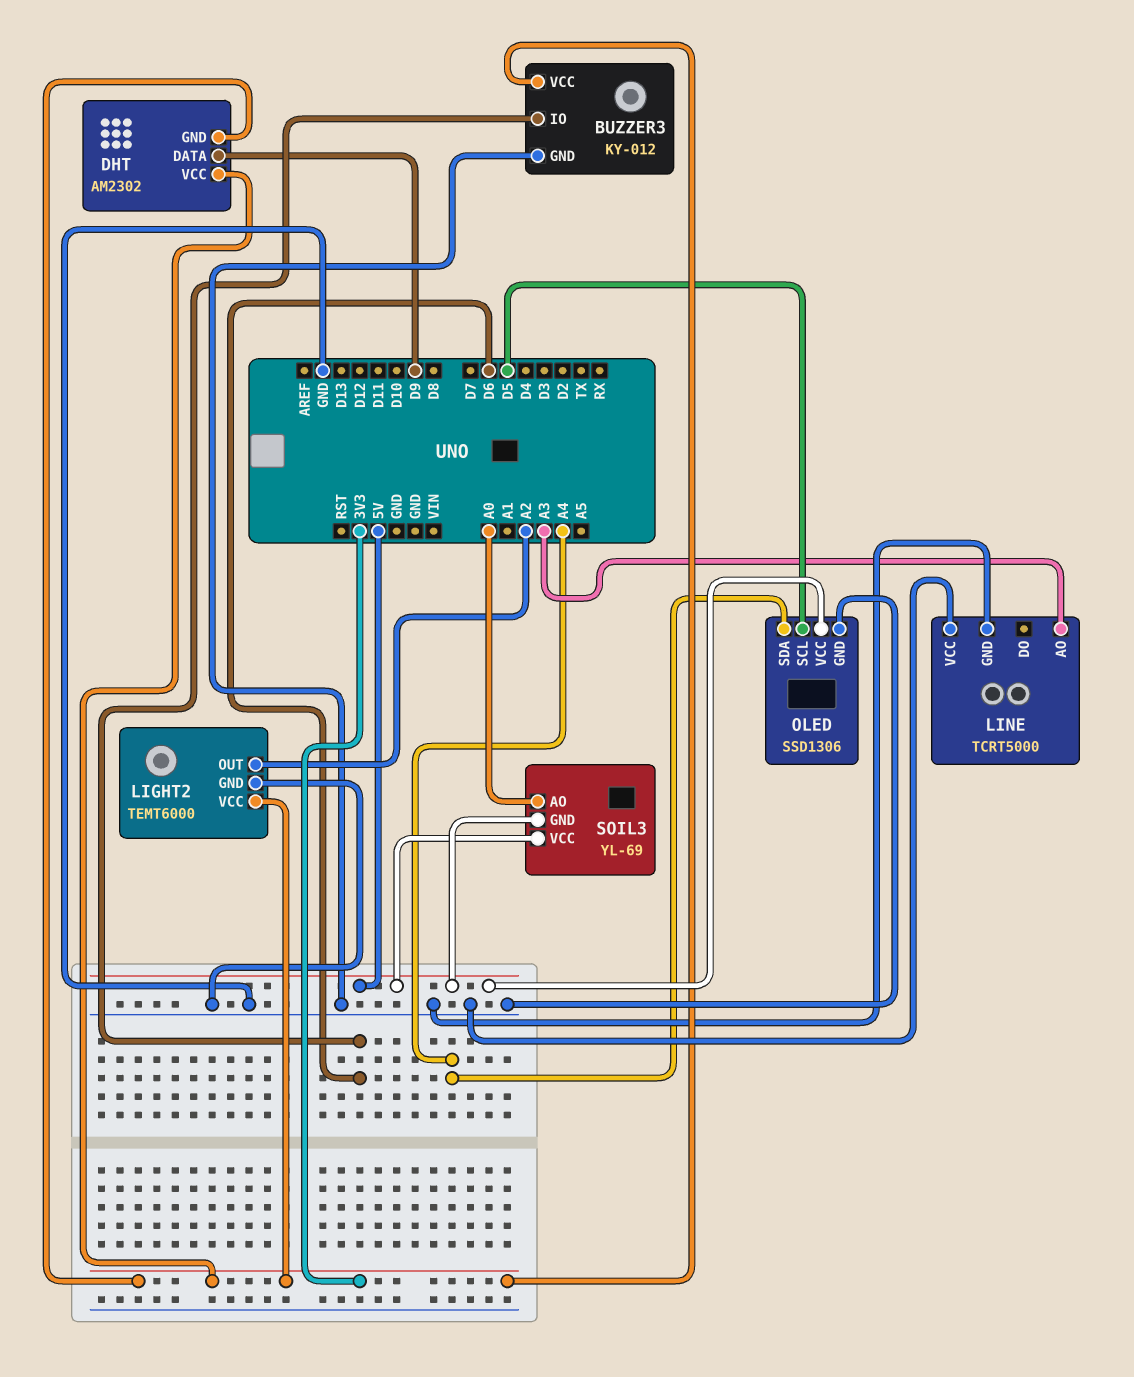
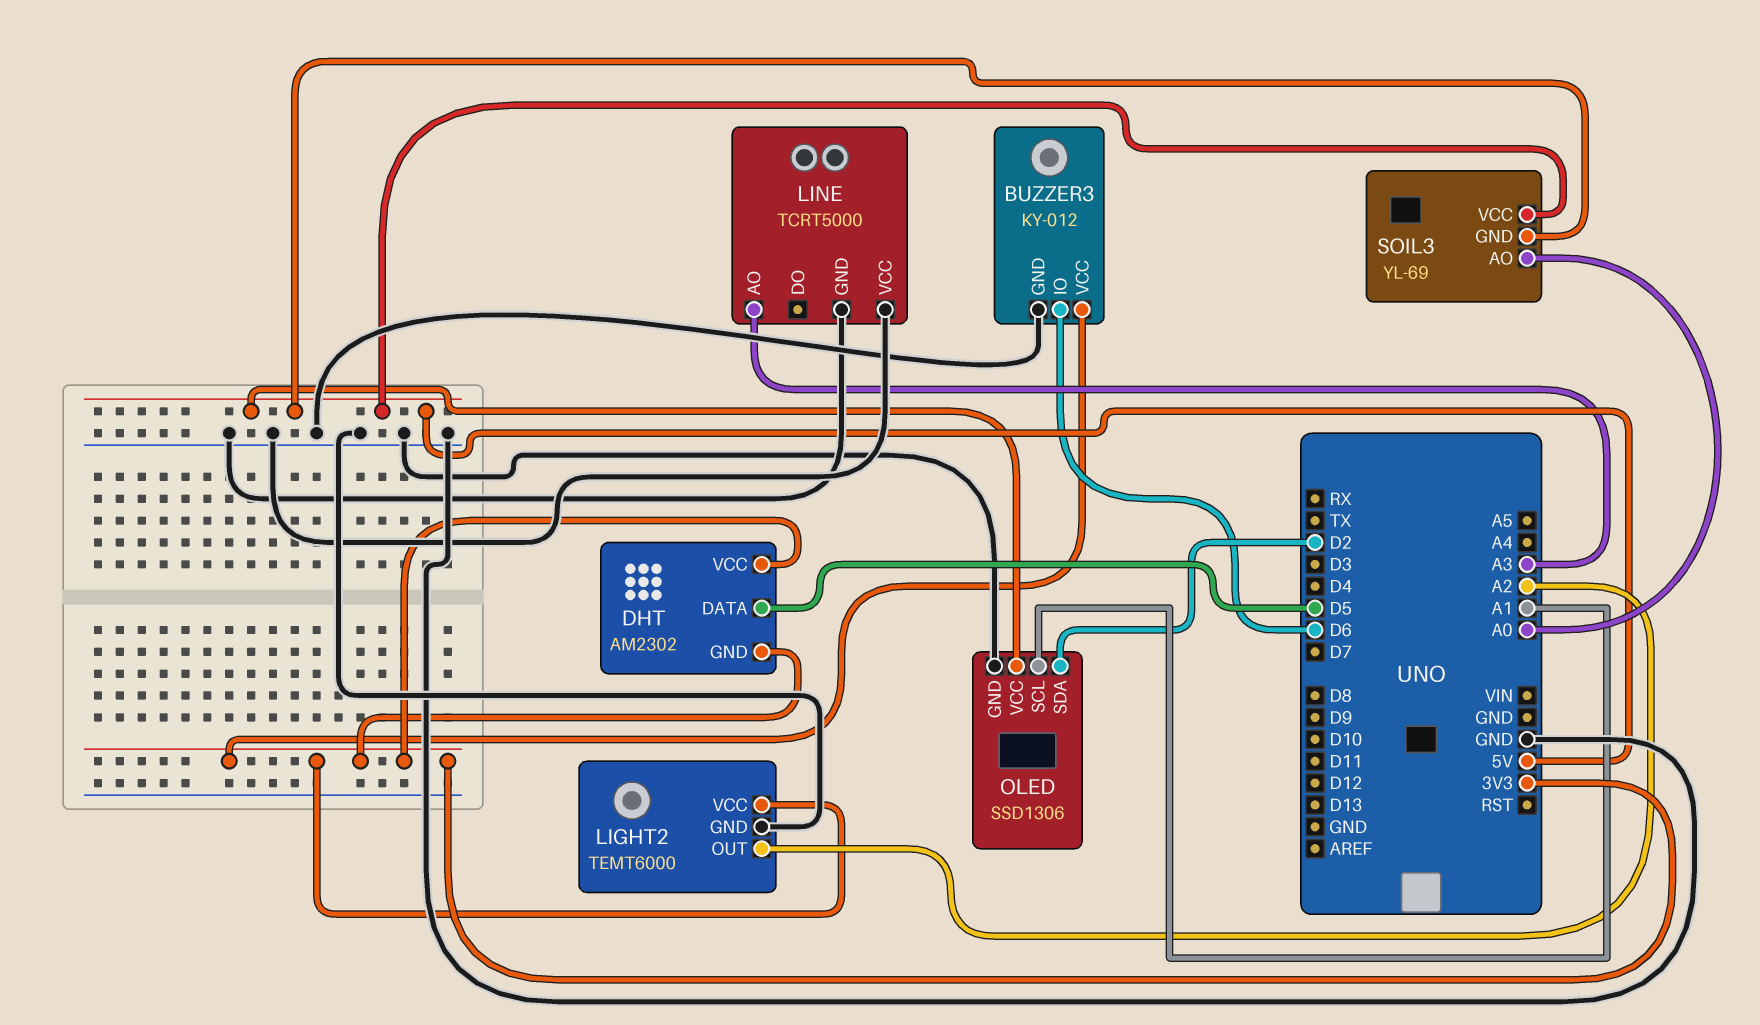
DHT pin DATA: D9 -> D5
OLED pin SCL: D5 -> A1
OLED pin SDA: A4 -> D2

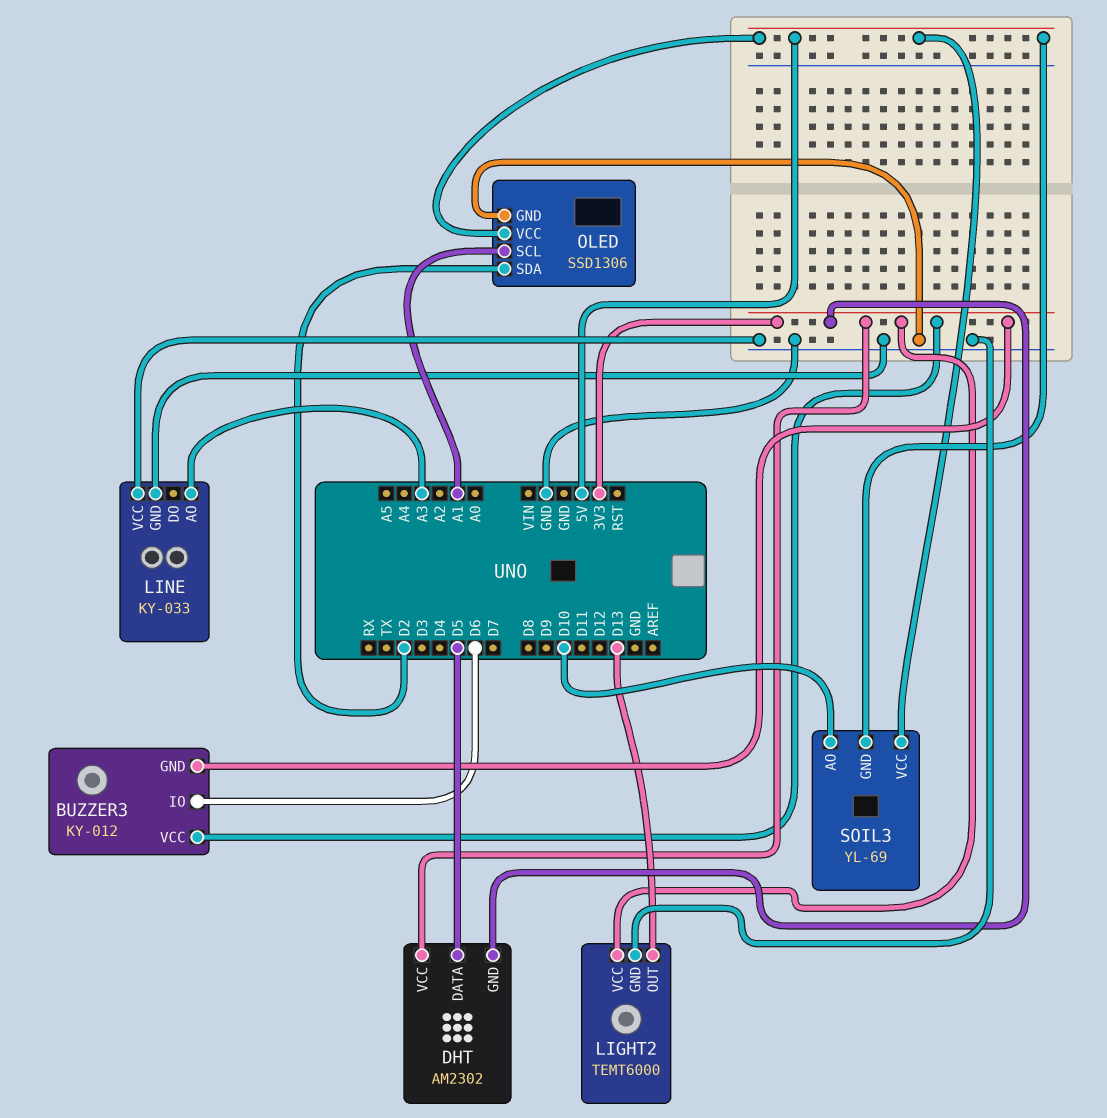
BUZZER3 pin GND: GND -> 3V3
LIGHT2 pin OUT: A2 -> D13
LINE: TCRT5000 -> KY-033
SOIL3 pin AO: A0 -> D10

